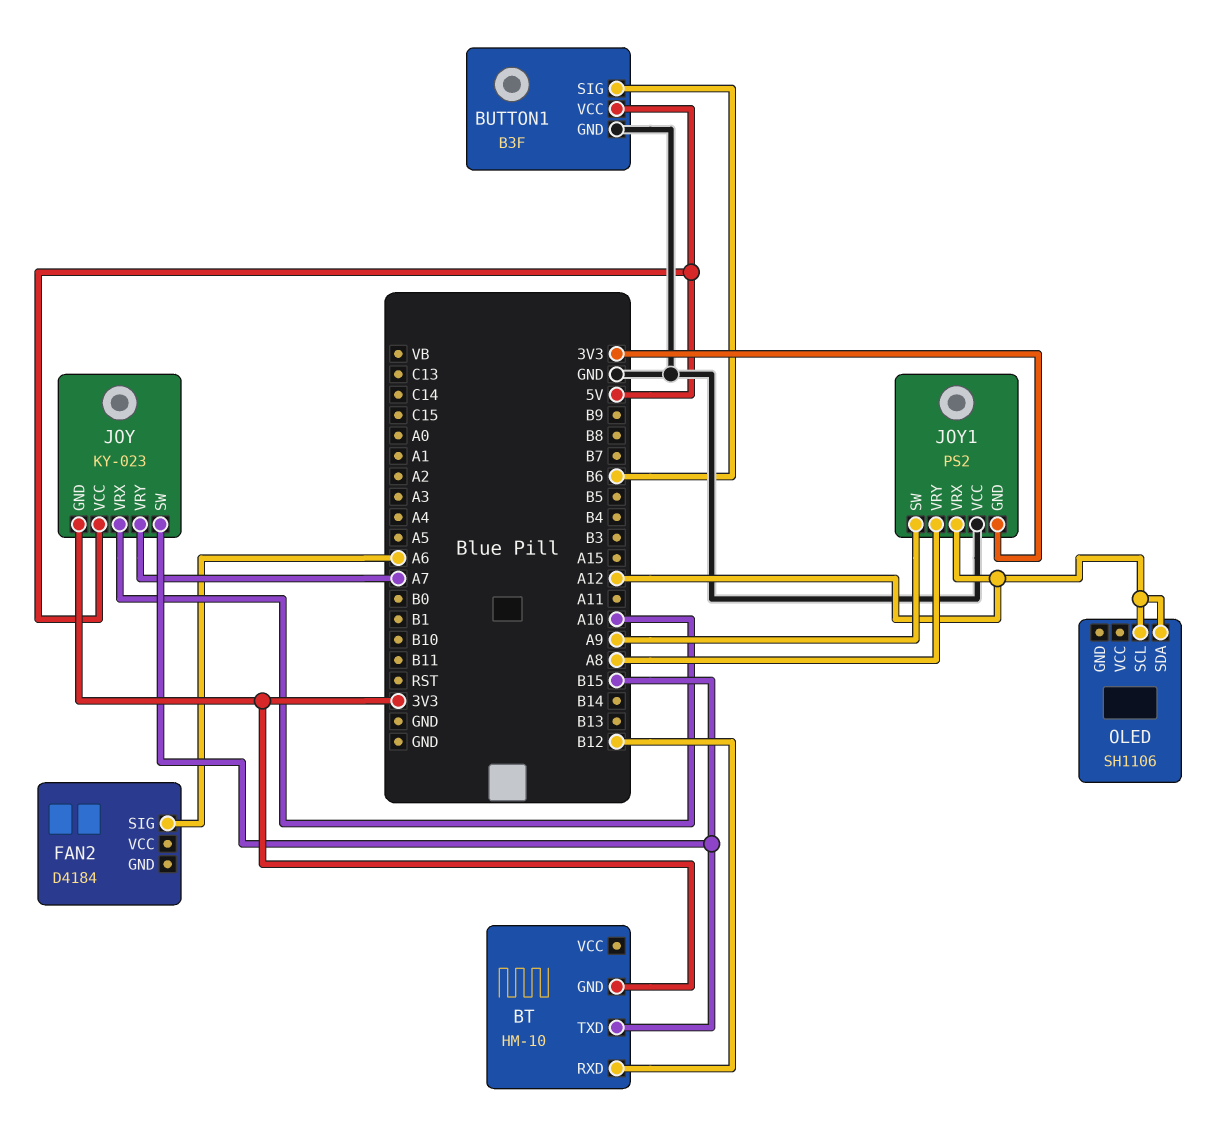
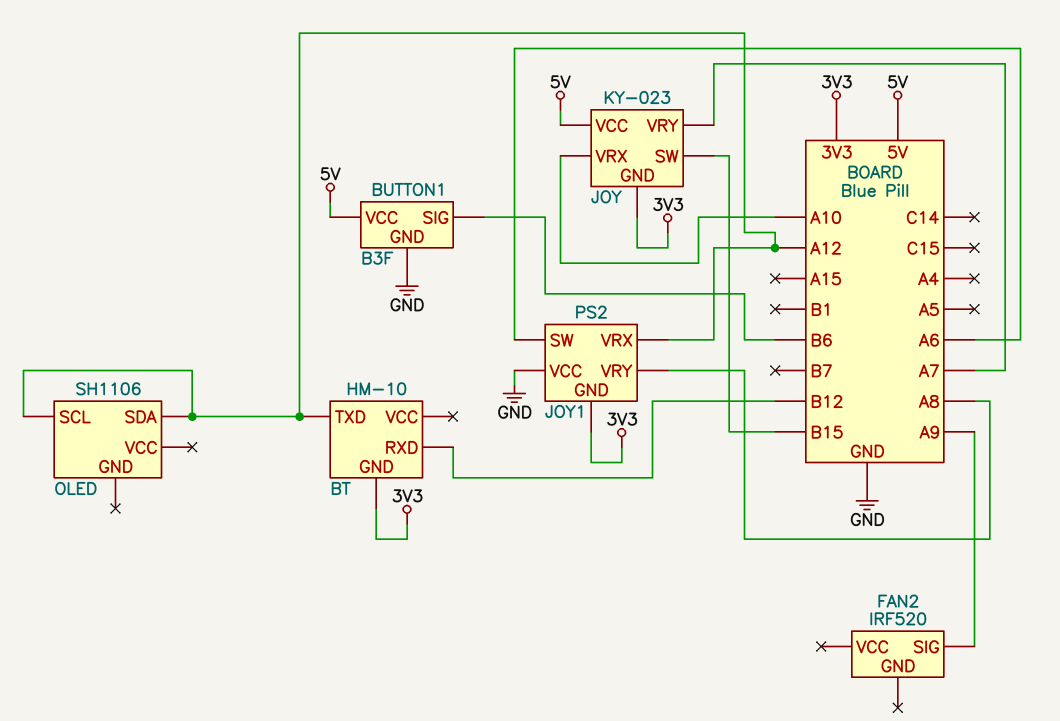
BT pin TXD: B15 -> A12
FAN2: D4184 -> IRF520
FAN2 pin SIG: A6 -> A9
JOY1 pin SW: A9 -> A6

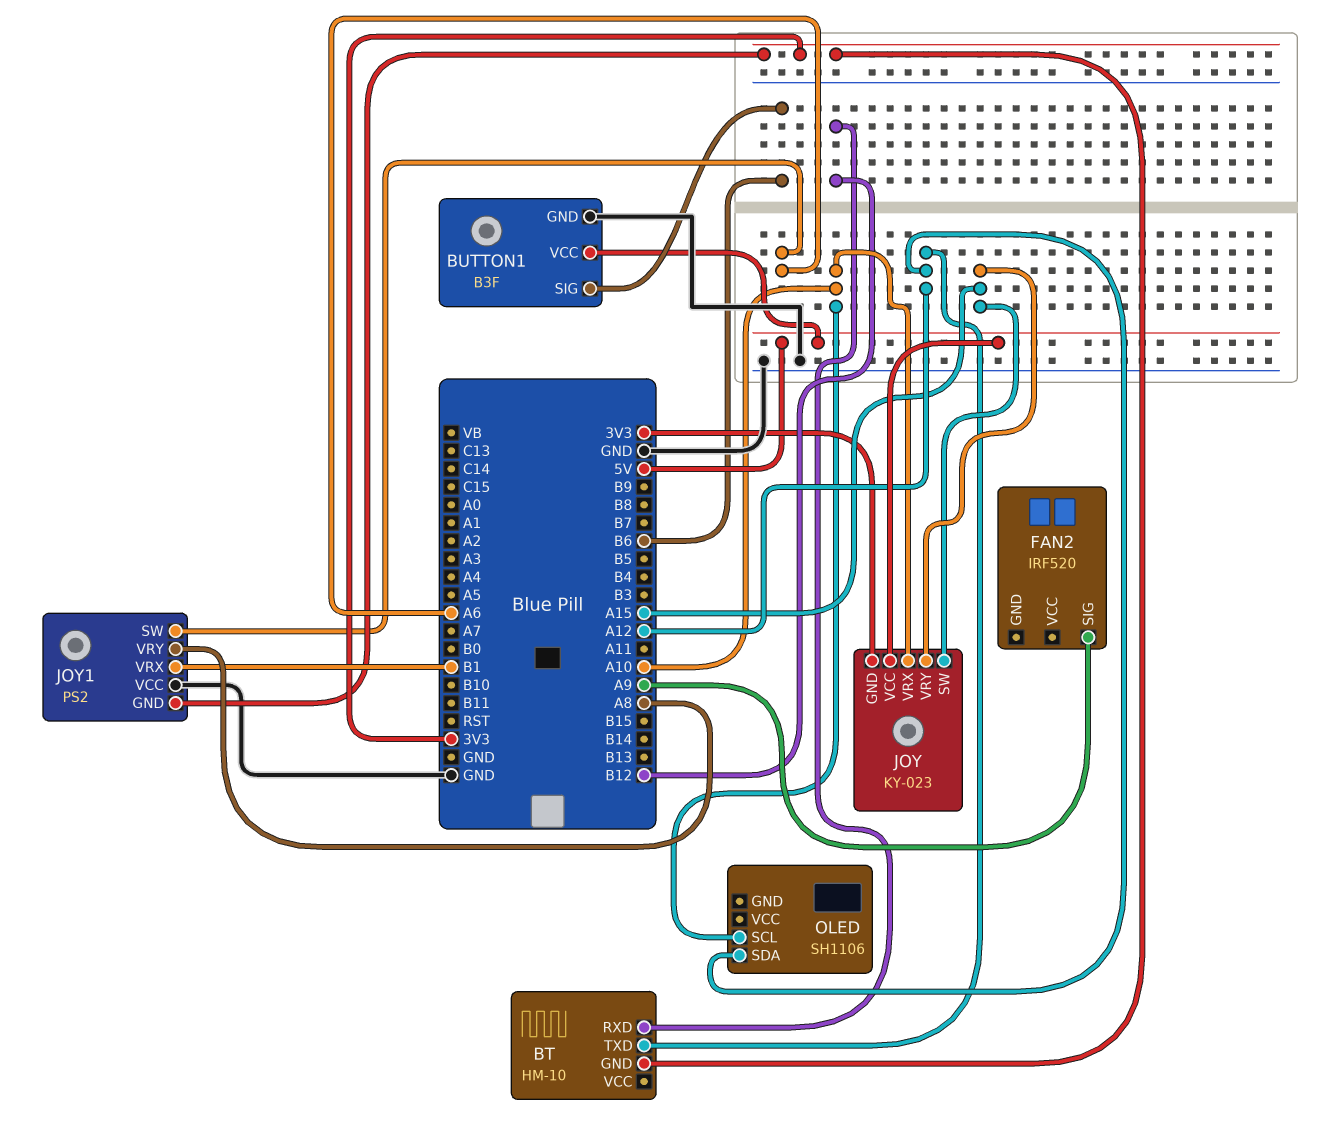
JOY pin SW: B15 -> A15
JOY pin VRY: A7 -> A15
JOY1 pin VRX: A12 -> B1
OLED pin SCL: A12 -> A10

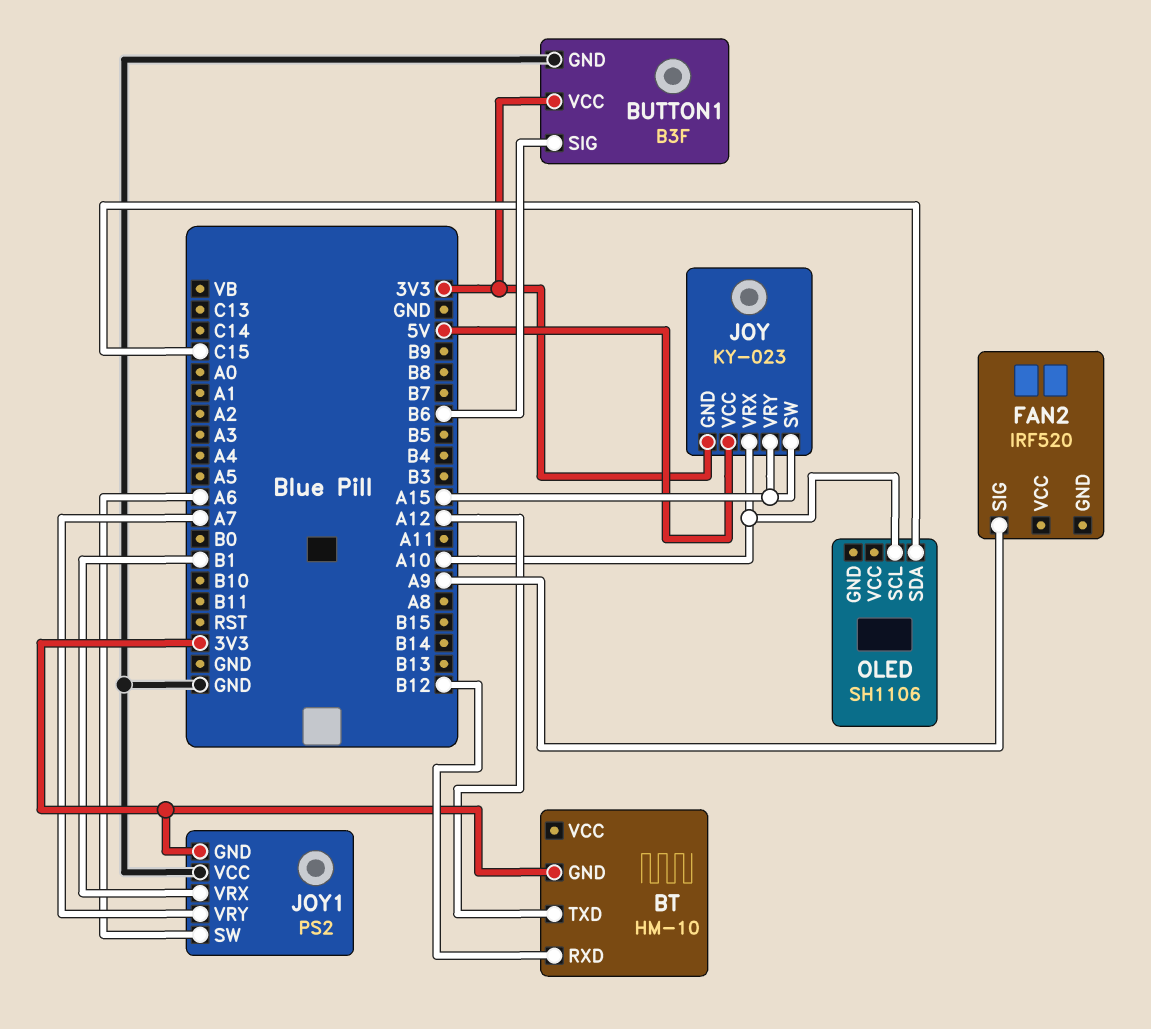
BUTTON1 pin VCC: 5V -> 3V3
JOY1 pin VRY: A8 -> A7
OLED pin SDA: A12 -> C15

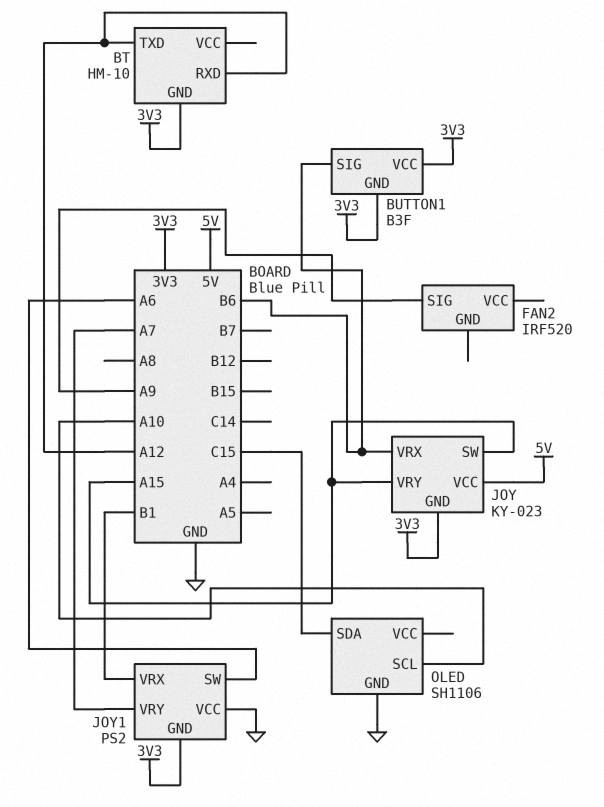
BT pin RXD: B12 -> A12
BUTTON1 pin GND: GND -> 3V3
JOY pin VRX: A10 -> B6
OLED pin GND: none -> GND

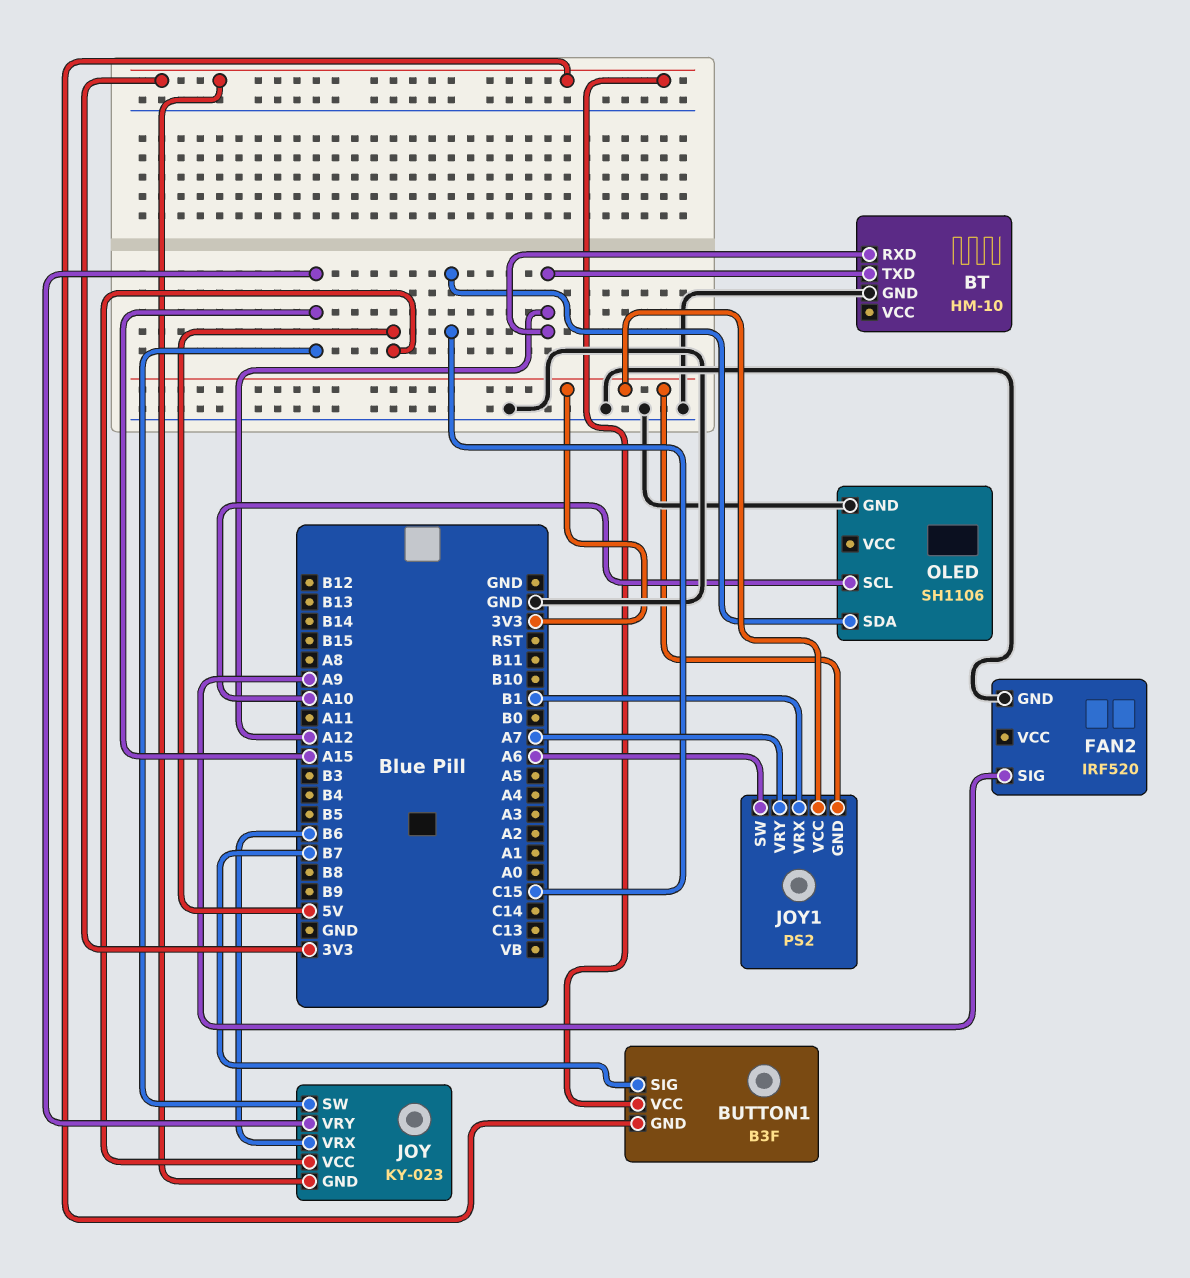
BT pin GND: 3V3 -> GND
BUTTON1 pin SIG: B6 -> B7
FAN2 pin GND: none -> GND
JOY1 pin VCC: GND -> 3V3

